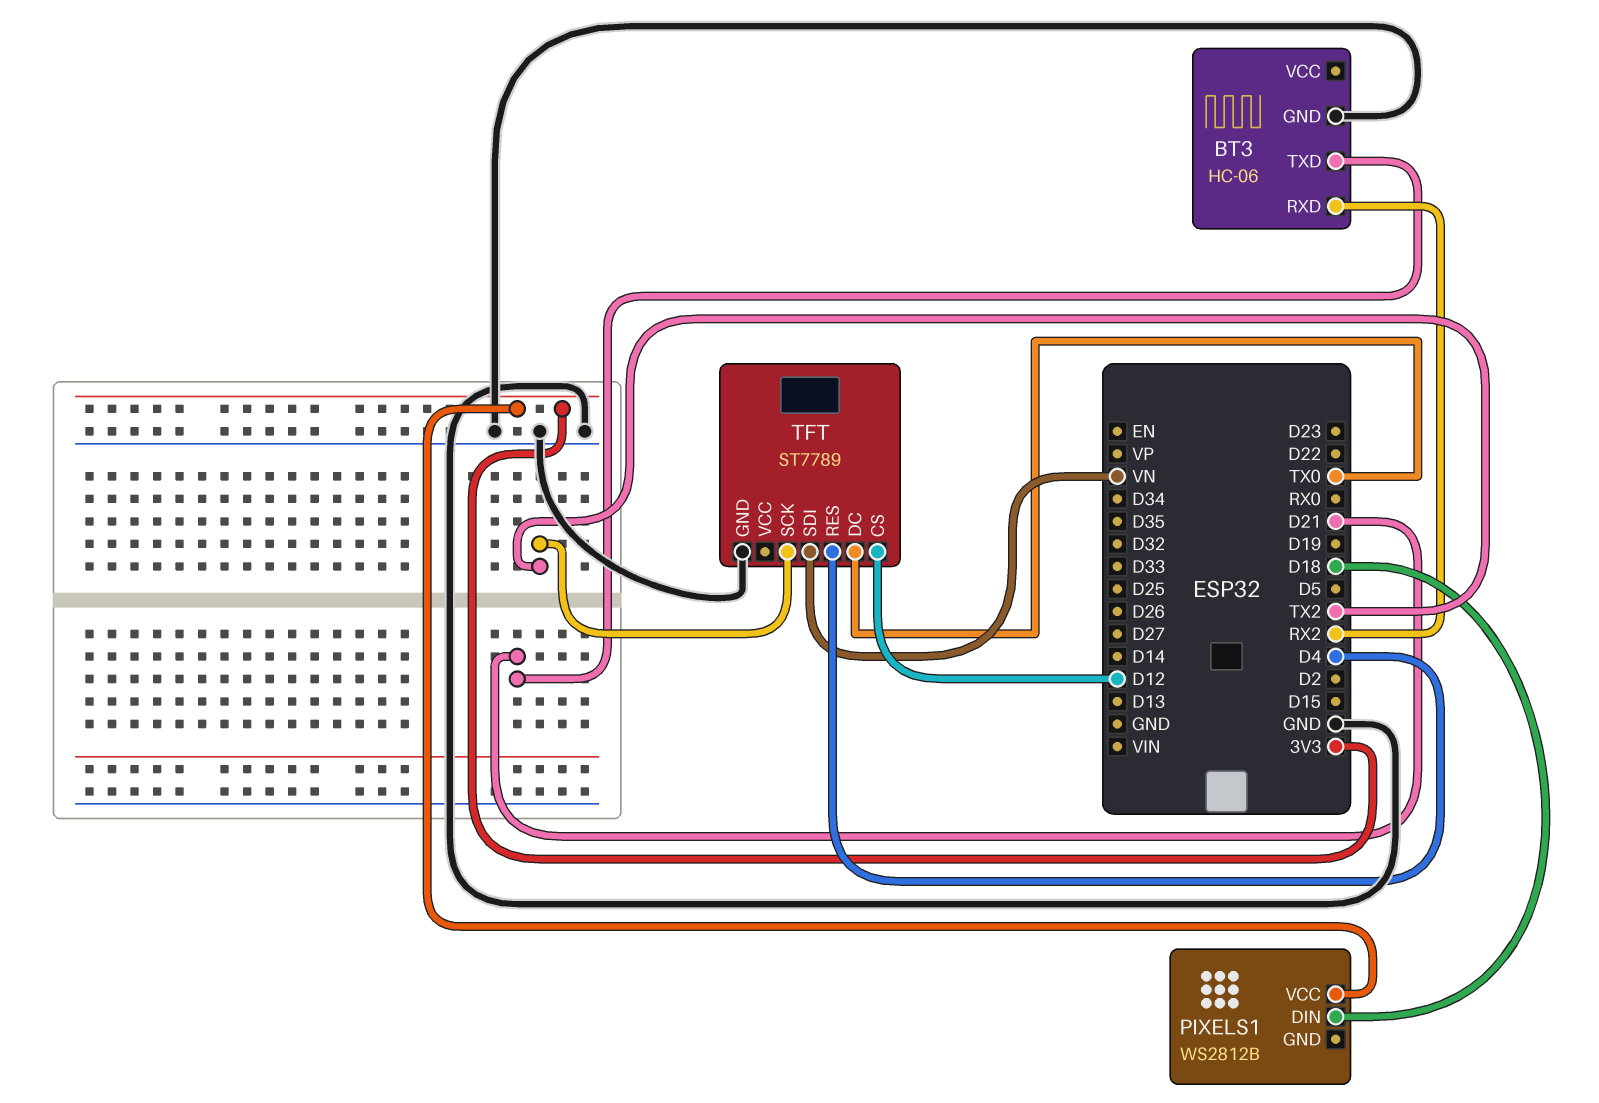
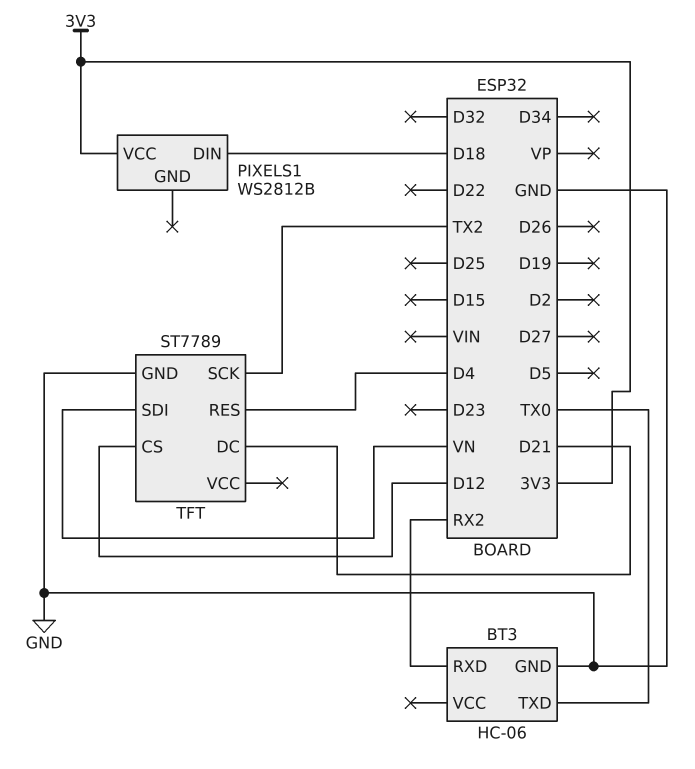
BT3 pin TXD: D21 -> TX0
TFT pin DC: TX0 -> D21

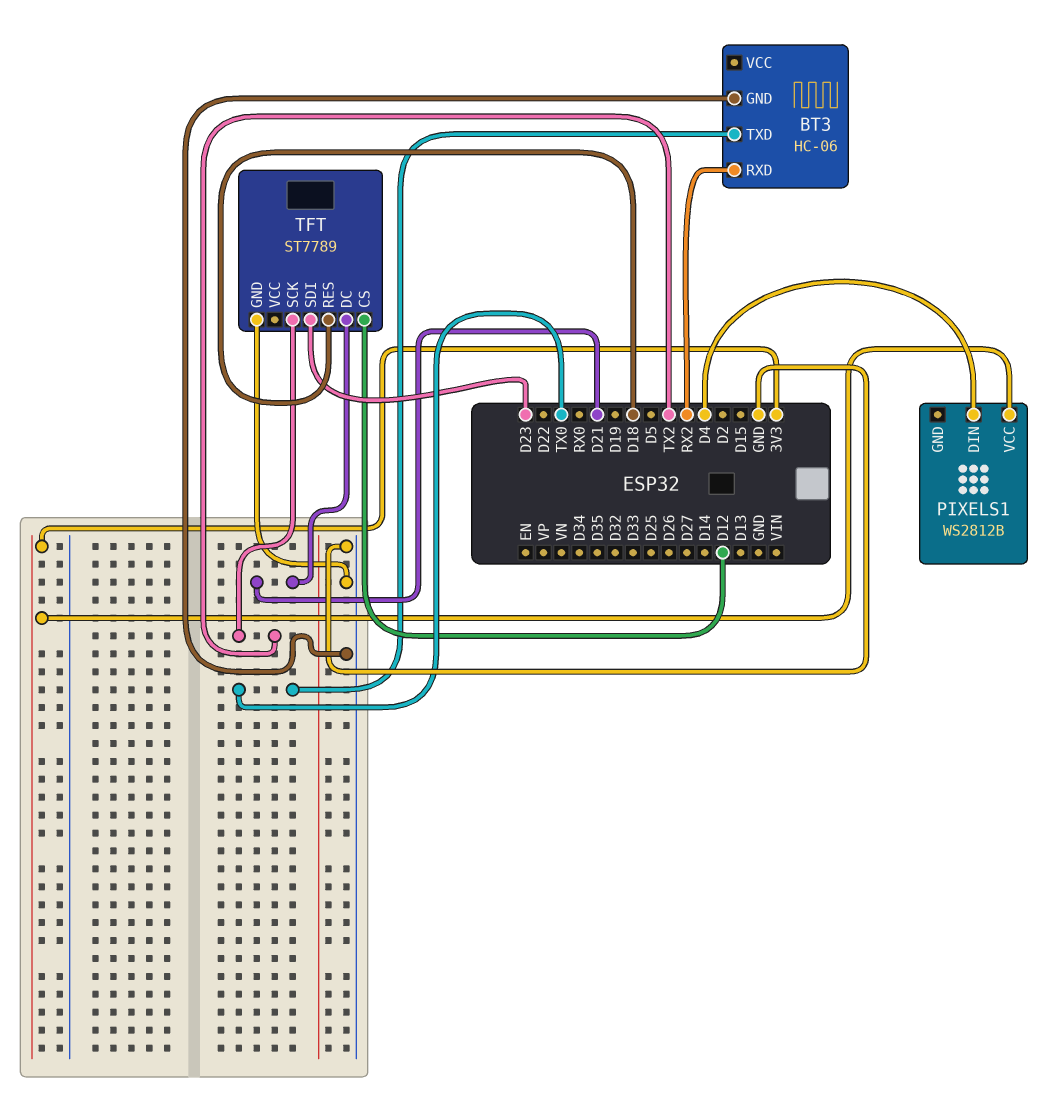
PIXELS1 pin DIN: D18 -> D4
TFT pin RES: D4 -> D18
TFT pin SDI: VN -> D23

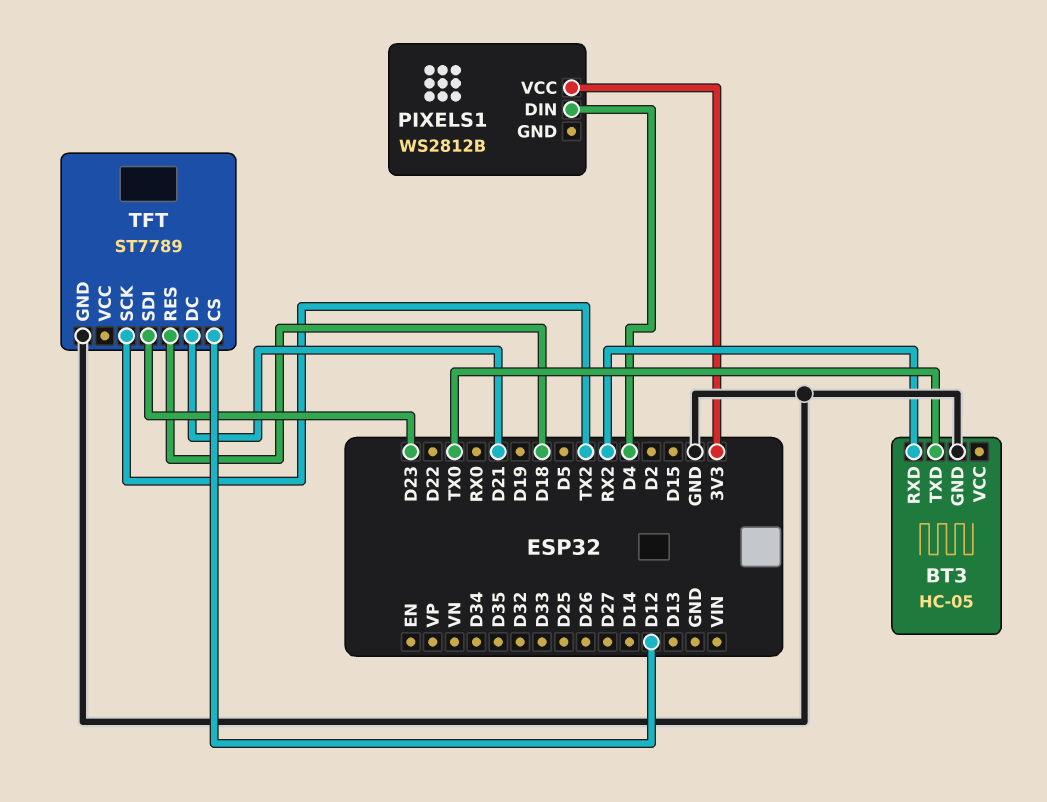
BT3: HC-06 -> HC-05

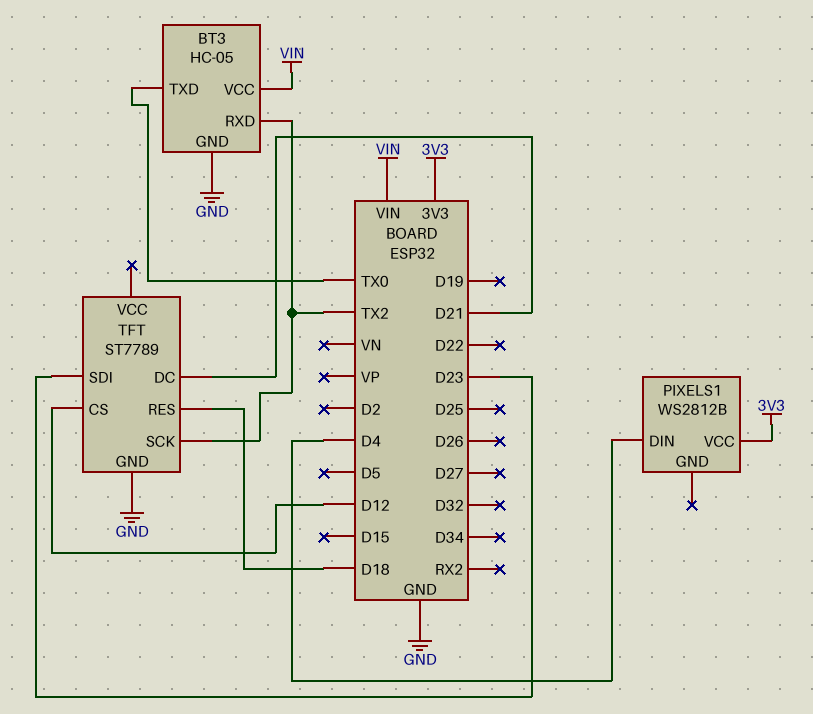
BT3 pin RXD: RX2 -> TX2
BT3 pin VCC: none -> VIN

